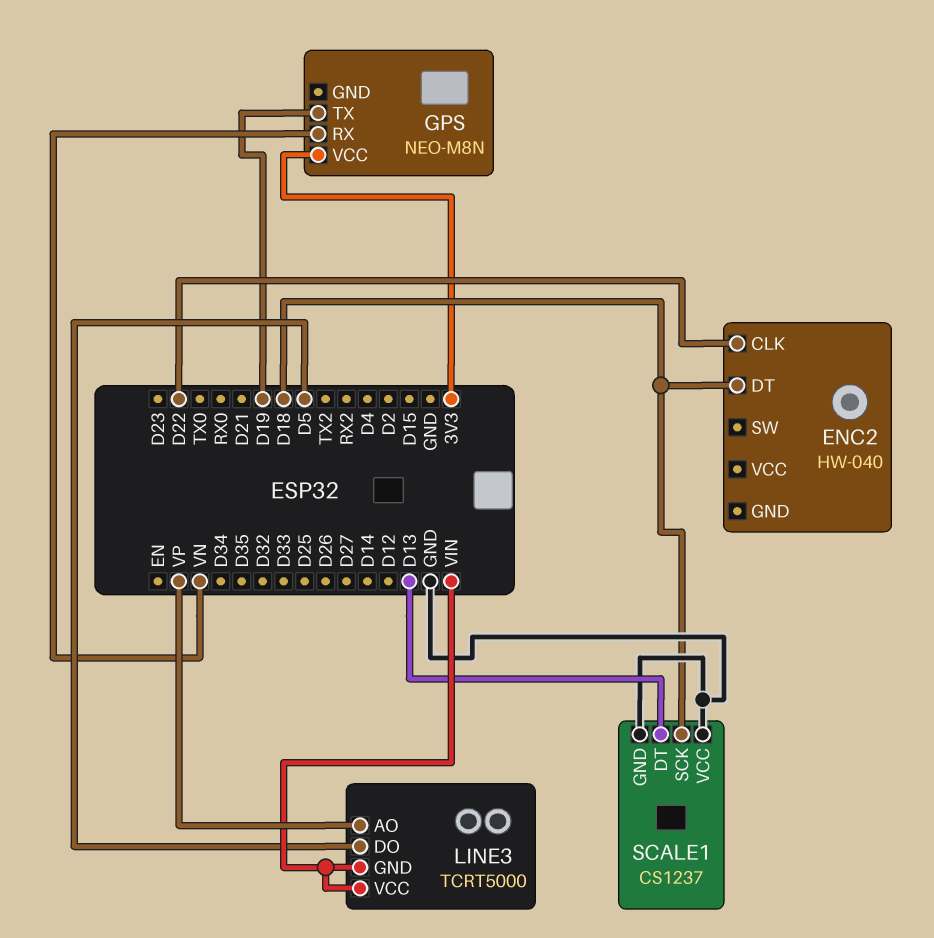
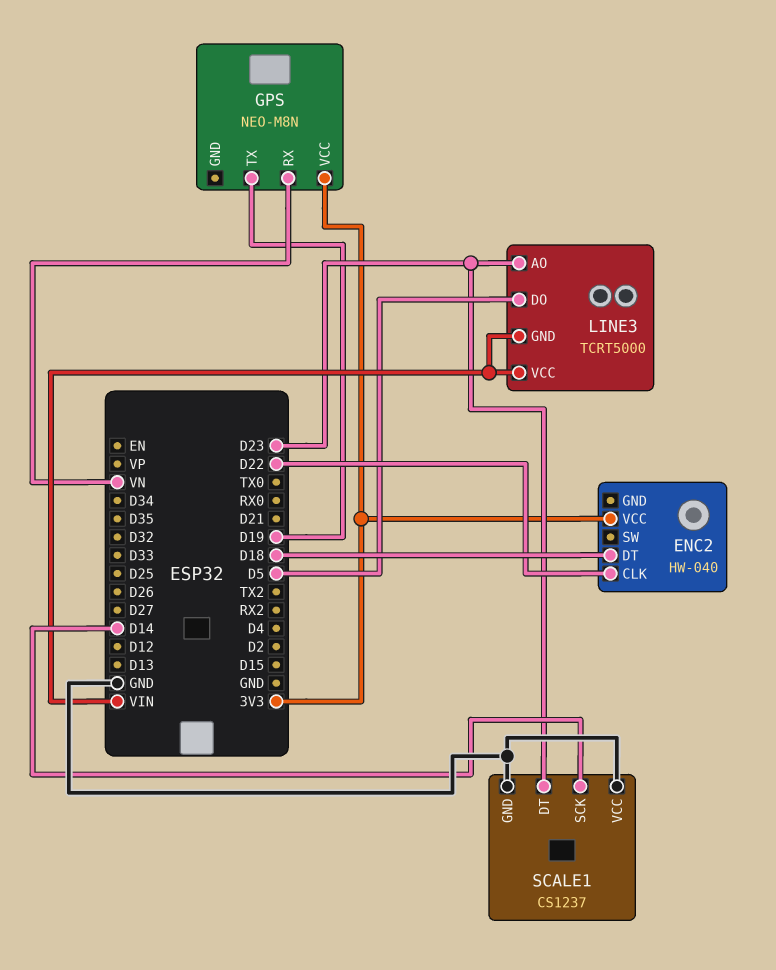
ENC2 pin VCC: none -> 3V3
LINE3 pin AO: VP -> D23
SCALE1 pin DT: D13 -> D23
SCALE1 pin SCK: D18 -> D14

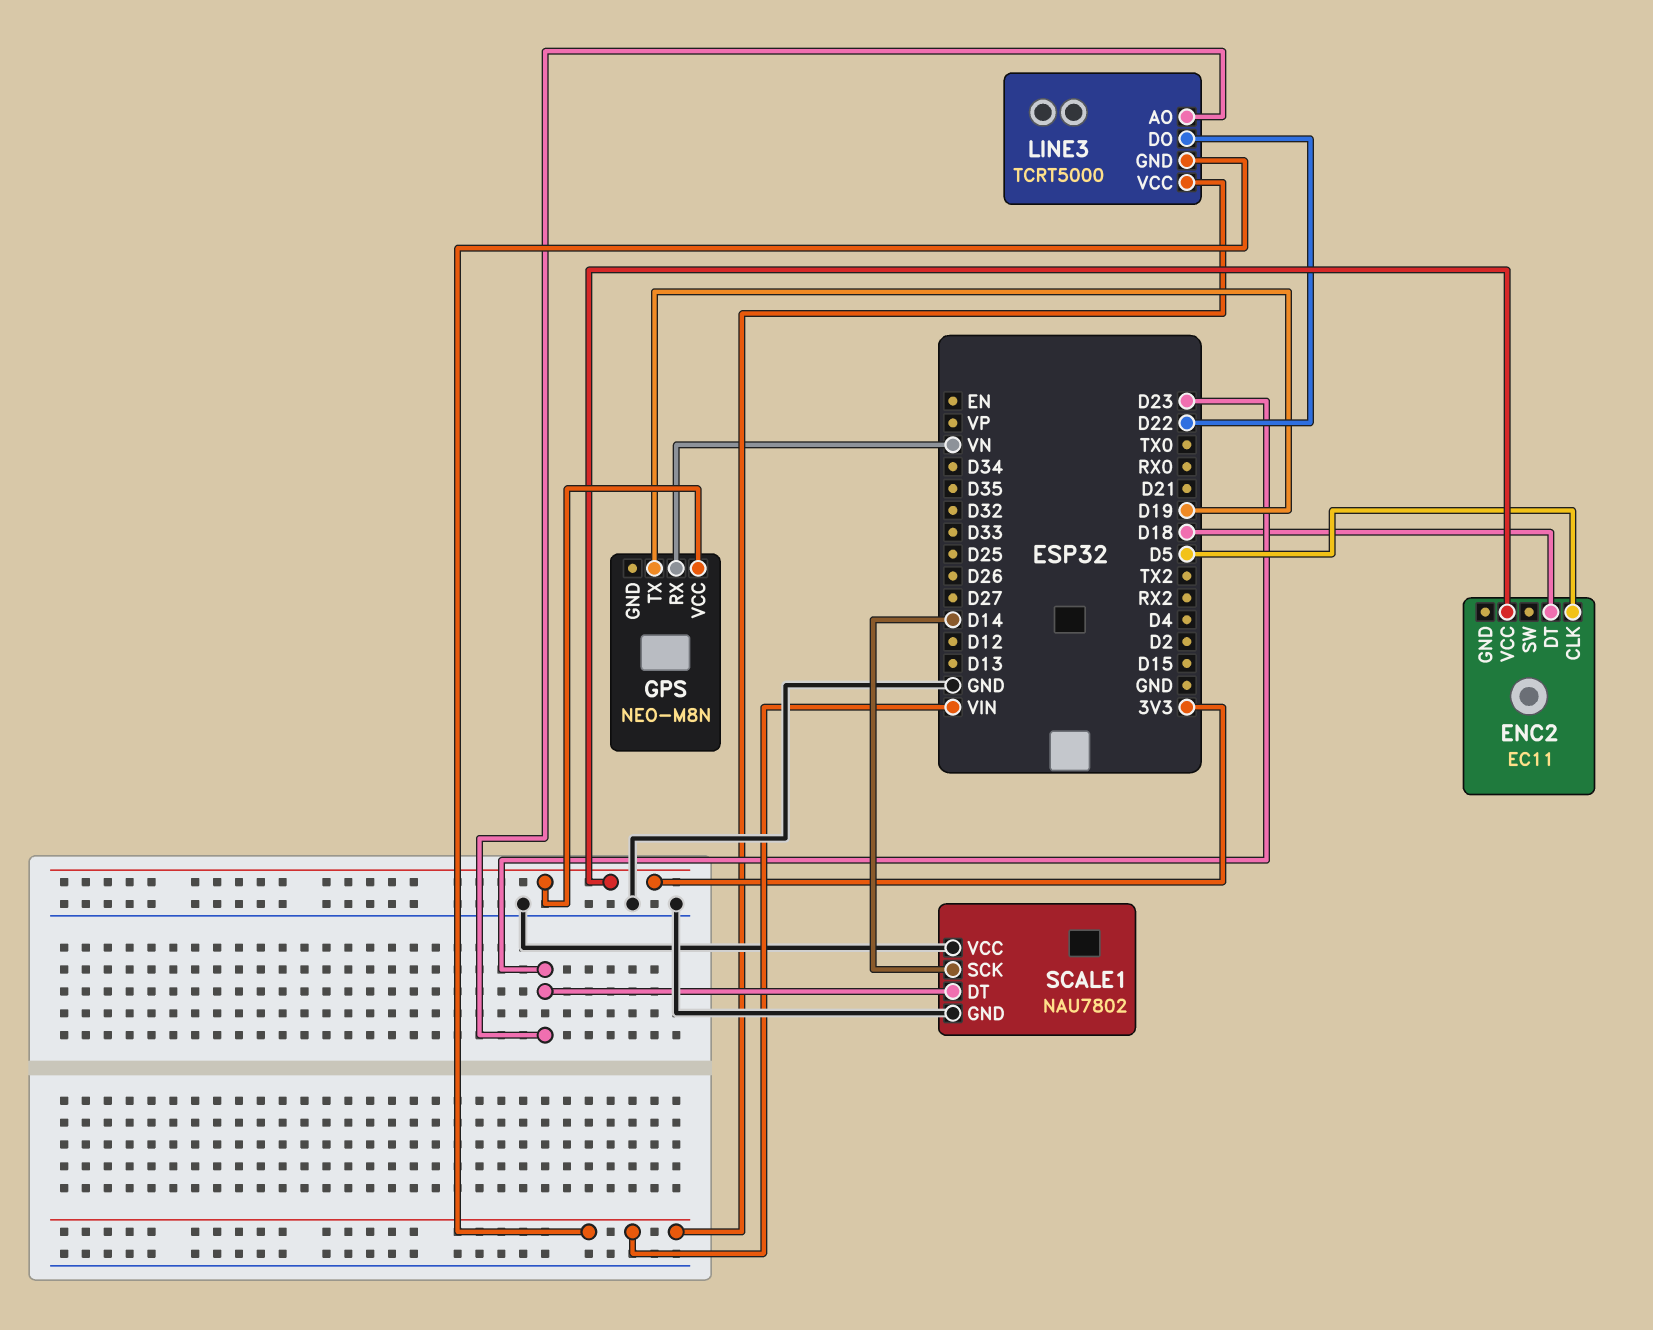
ENC2: HW-040 -> EC11
ENC2 pin CLK: D22 -> D5
LINE3 pin DO: D5 -> D22
SCALE1: CS1237 -> NAU7802

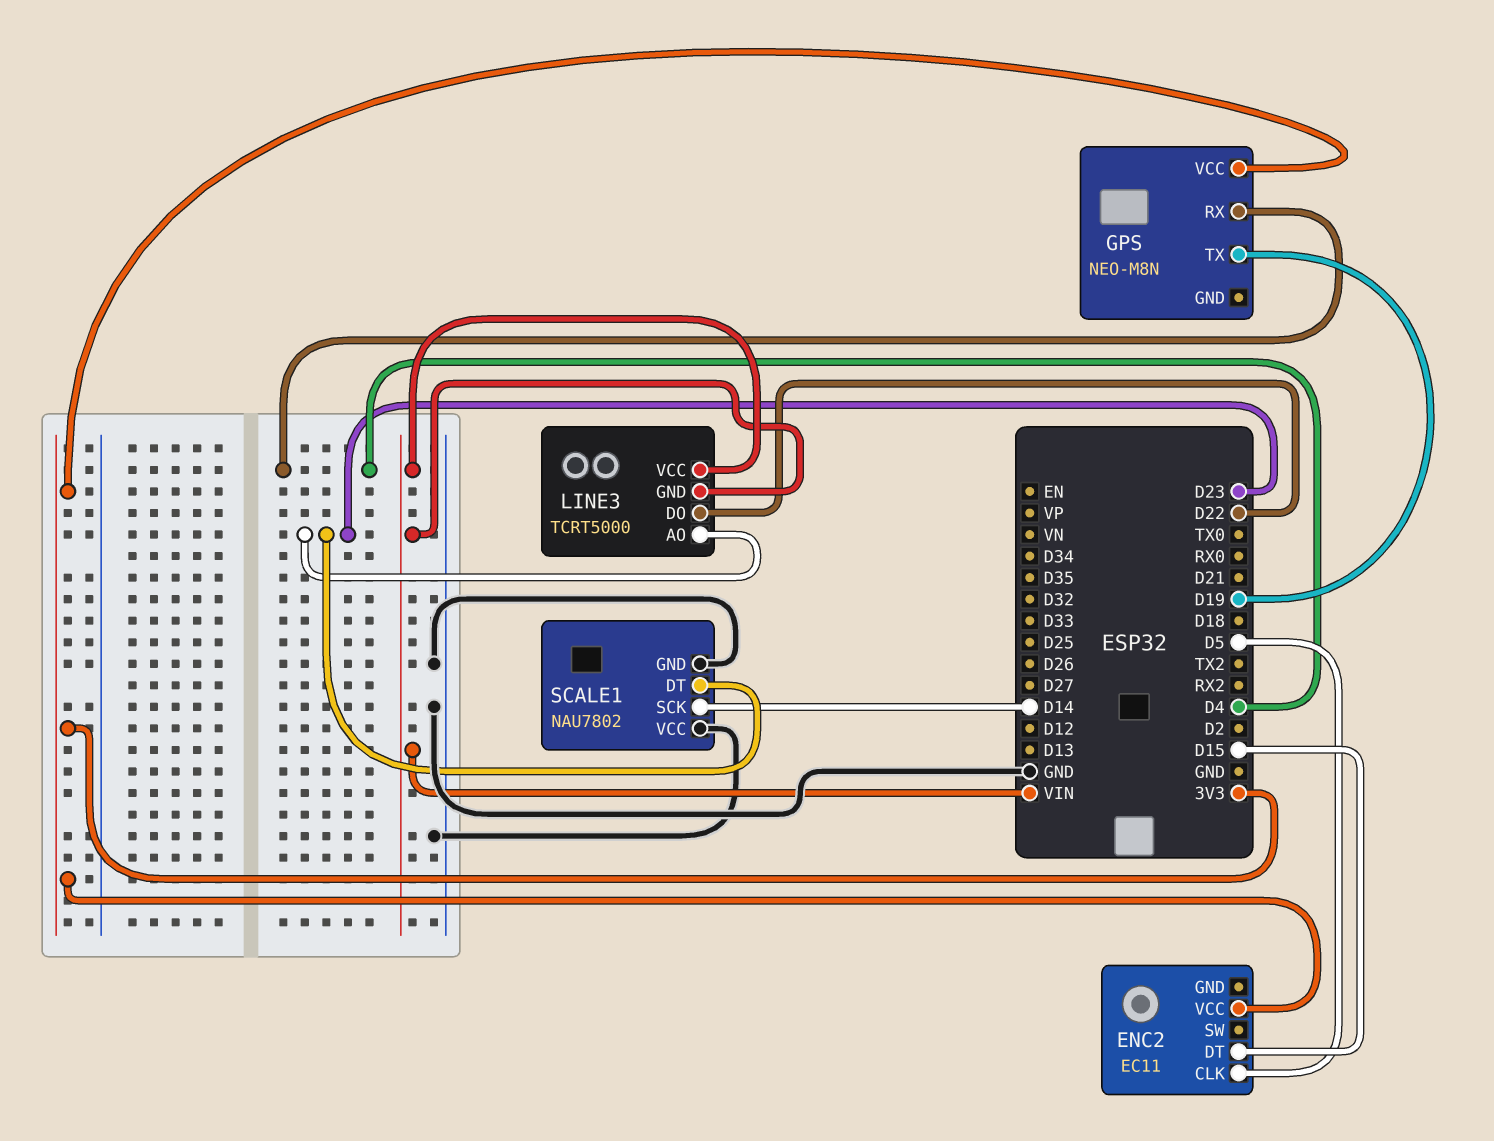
ENC2 pin DT: D18 -> D15
GPS pin RX: VN -> D4

